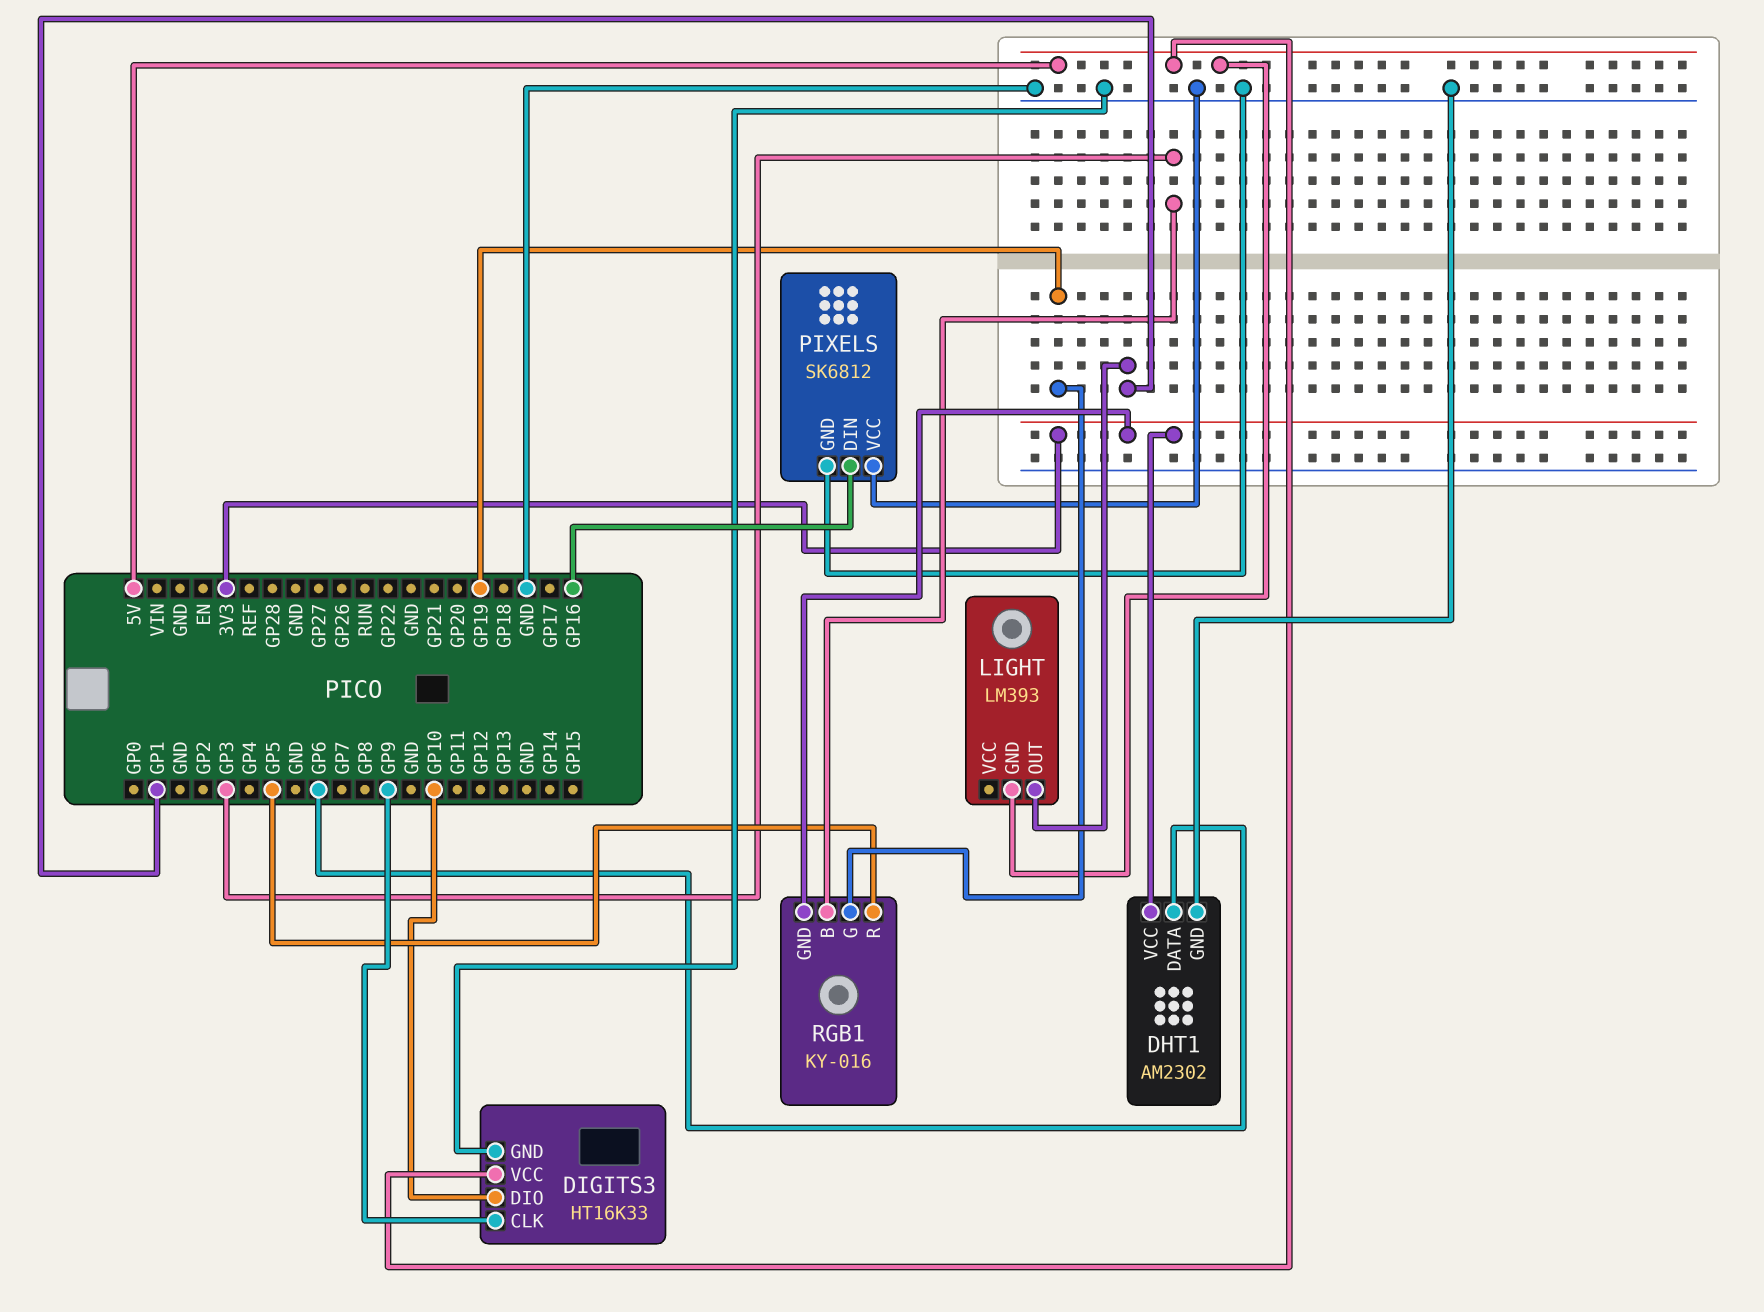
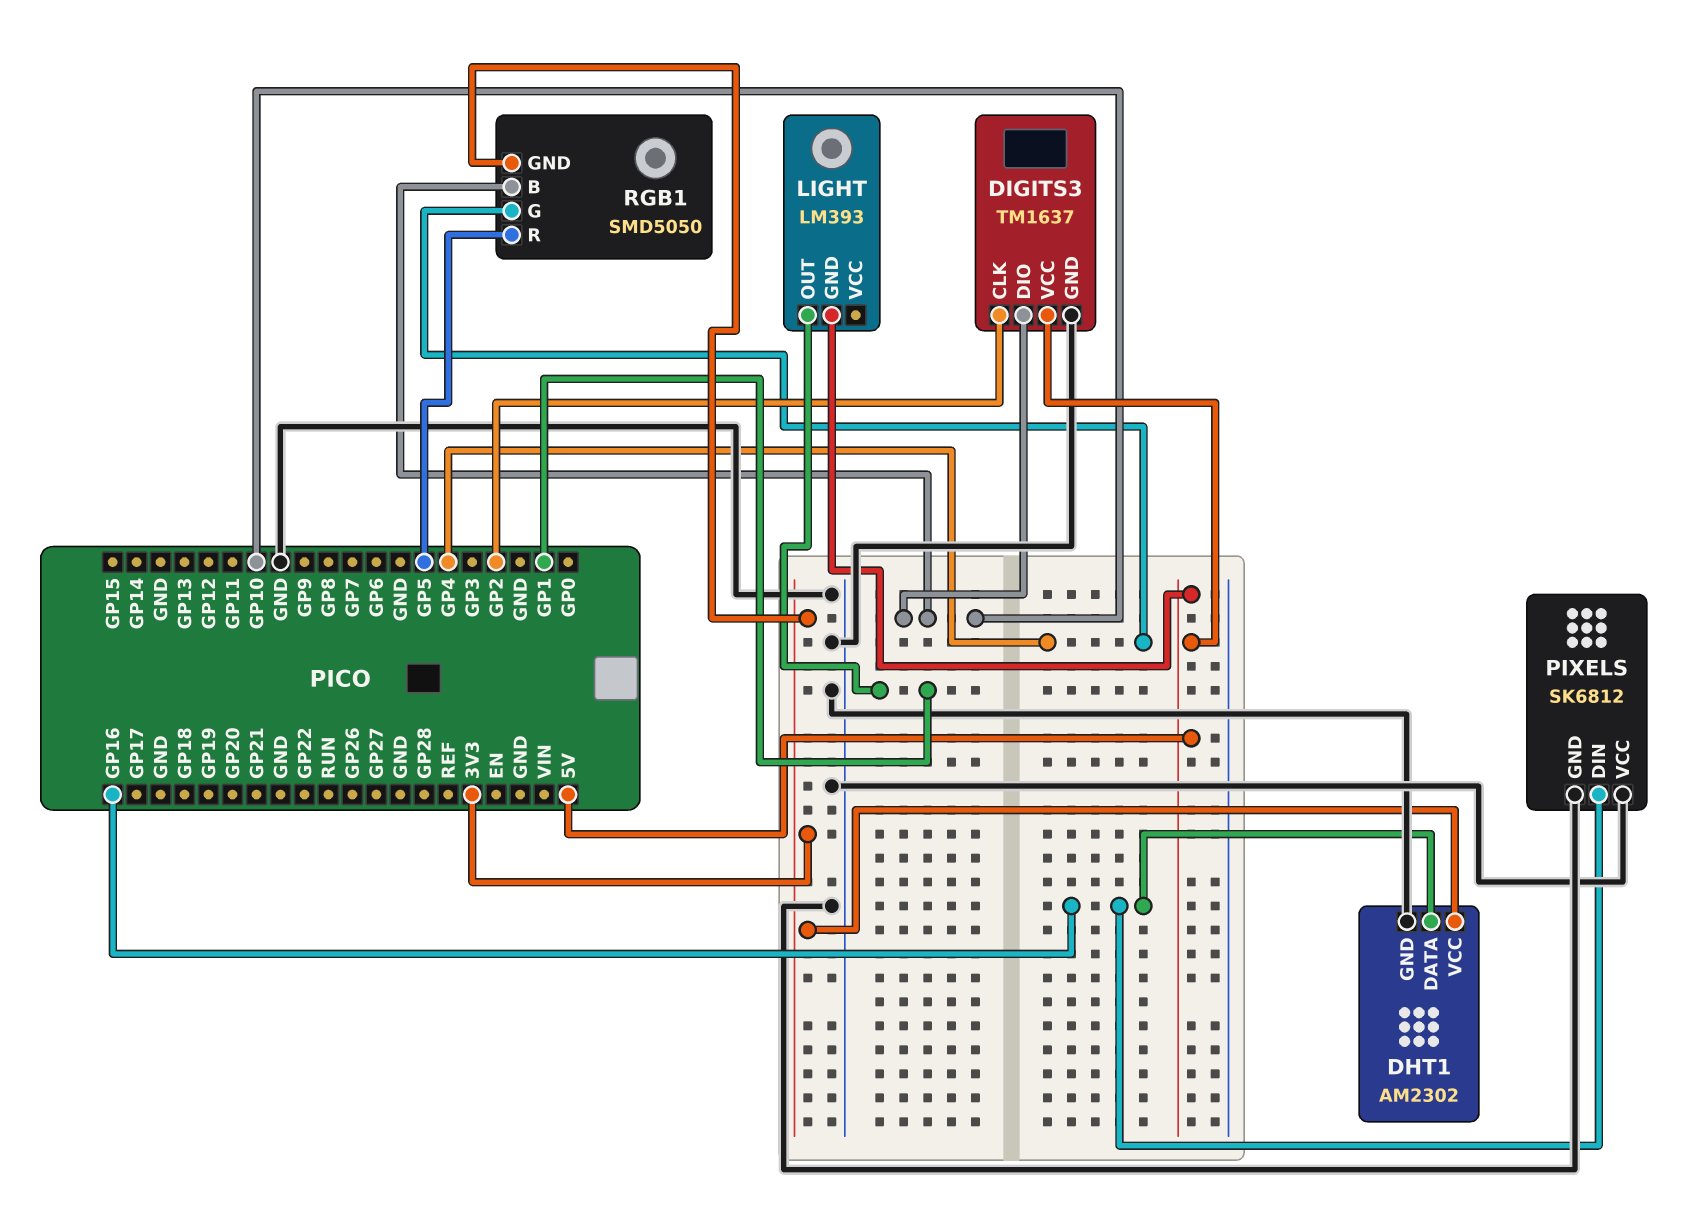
DHT1 pin DATA: GP6 -> GP16
DIGITS3: HT16K33 -> TM1637
DIGITS3 pin CLK: GP9 -> GP2
RGB1: KY-016 -> SMD5050
RGB1 pin B: GP3 -> GP10
RGB1 pin G: GP19 -> GP4

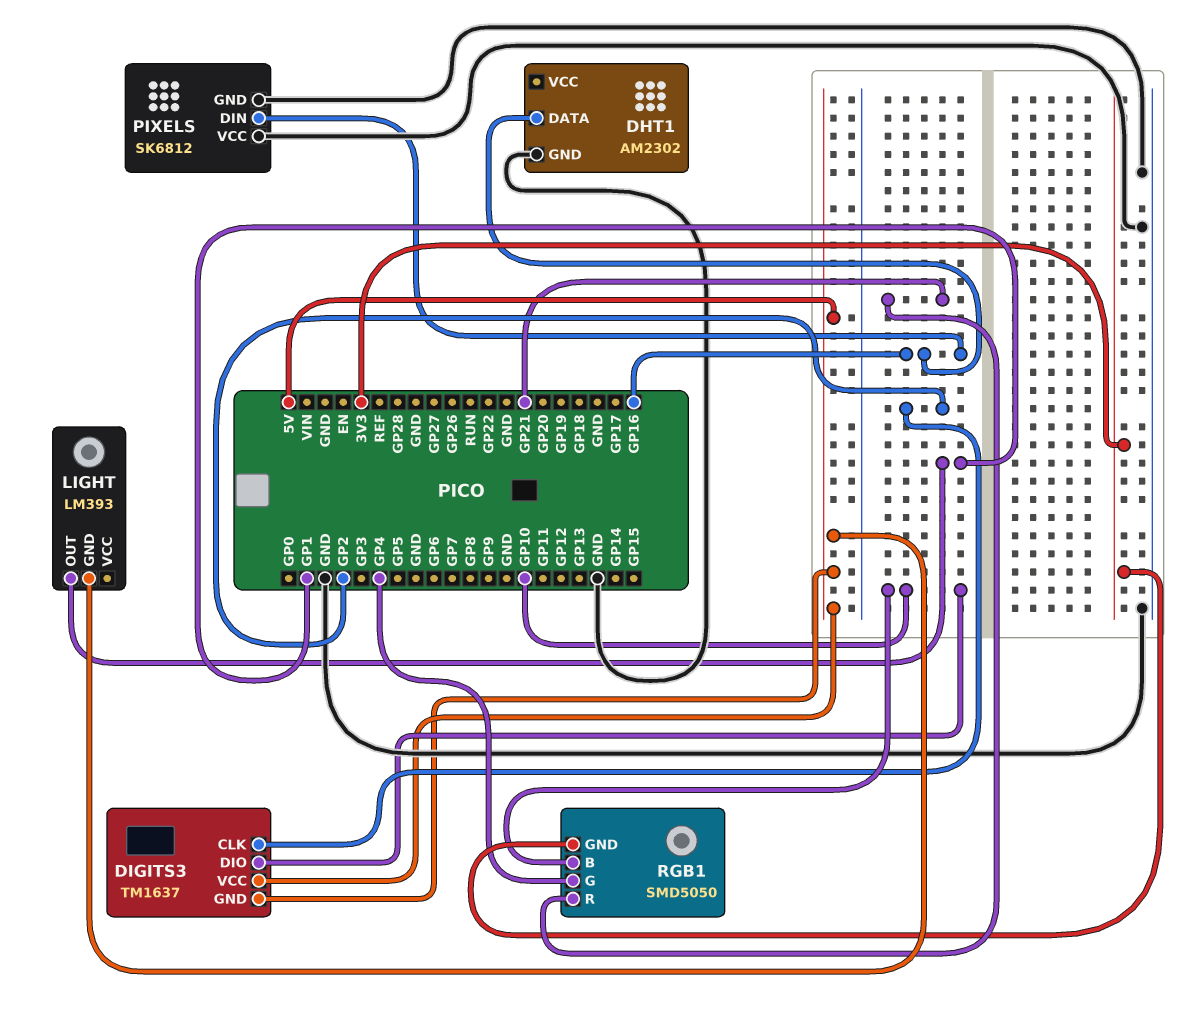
DHT1 pin VCC: 3V3 -> none
DIGITS3 pin GND: GND -> 5V
RGB1 pin R: GP5 -> GP21

